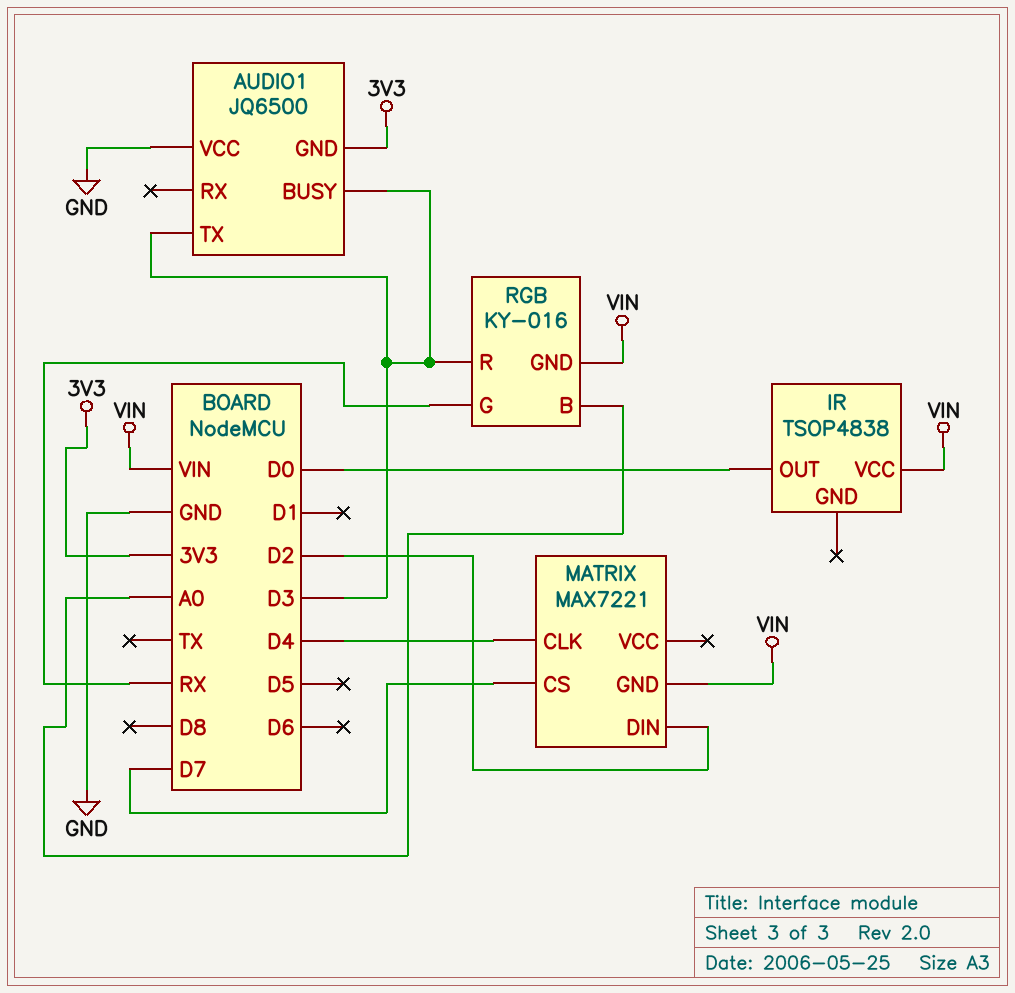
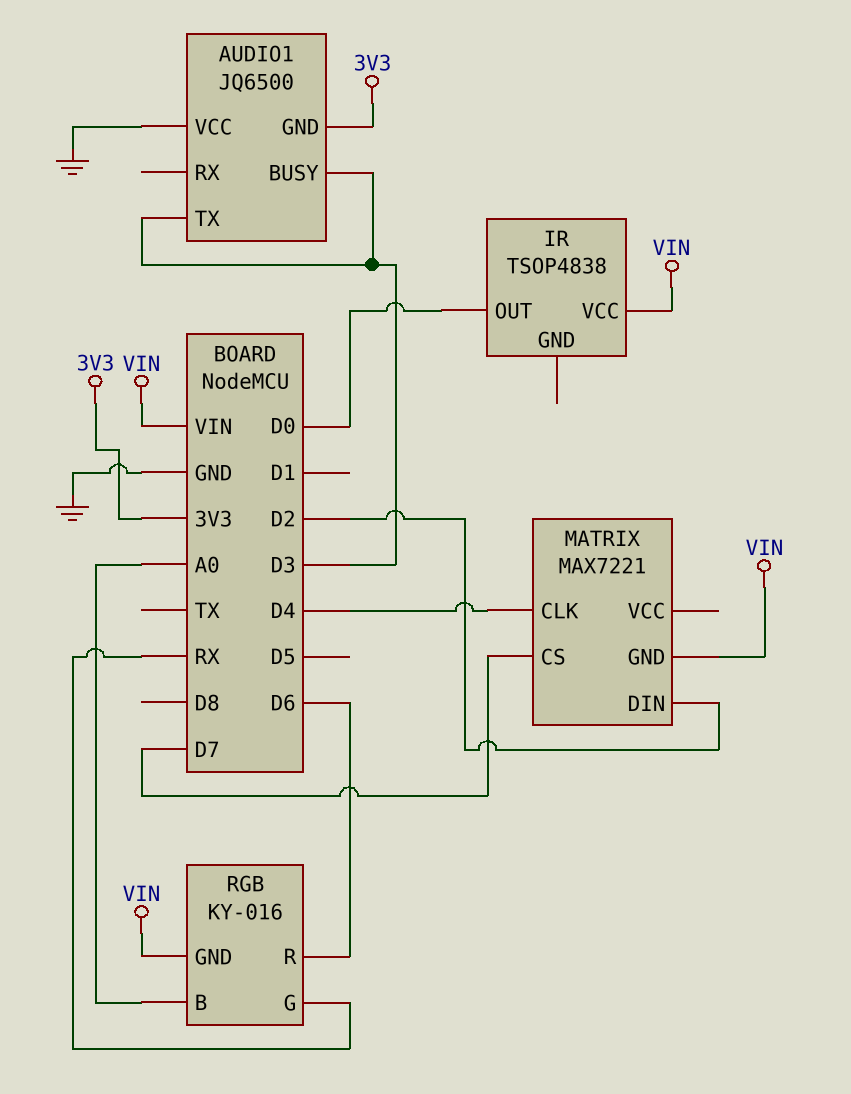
RGB pin R: D3 -> D6

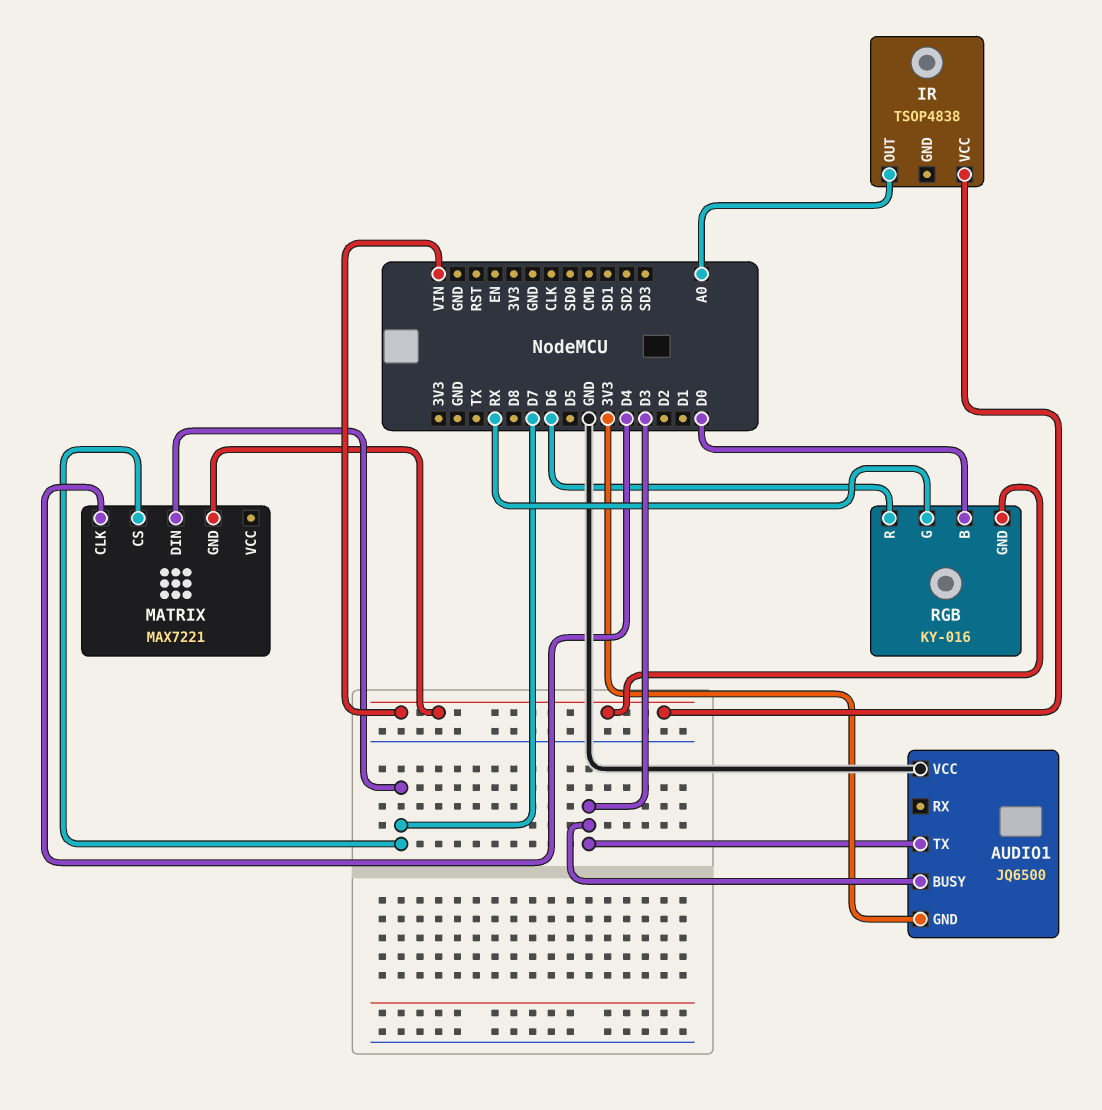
IR pin OUT: D0 -> A0
MATRIX pin DIN: D2 -> D7
RGB pin B: A0 -> D0

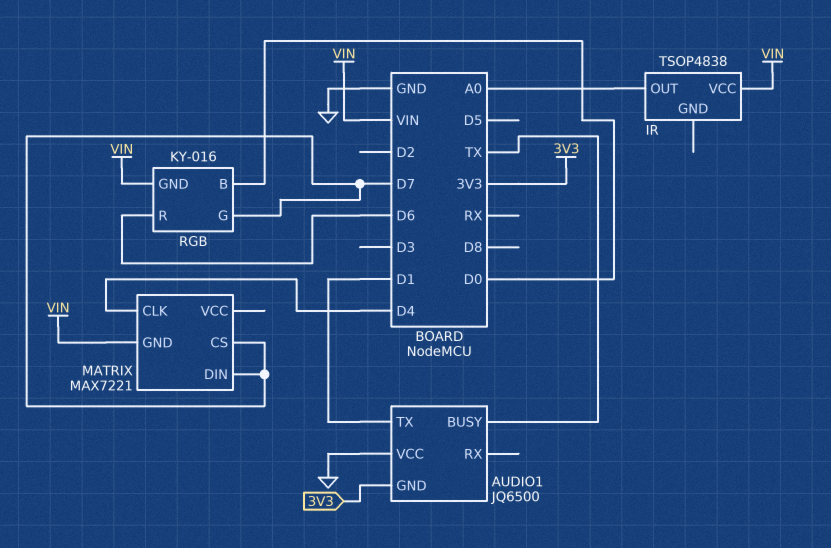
AUDIO1 pin BUSY: D3 -> TX
AUDIO1 pin TX: D3 -> D1
RGB pin G: RX -> D7

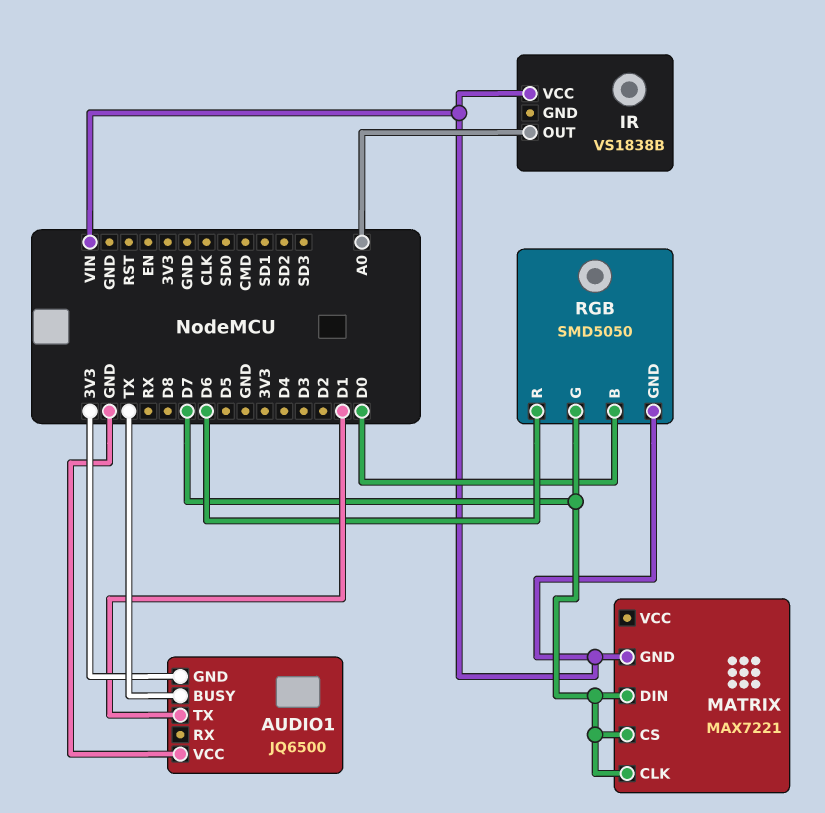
IR: TSOP4838 -> VS1838B
MATRIX pin CLK: D4 -> D7
RGB: KY-016 -> SMD5050

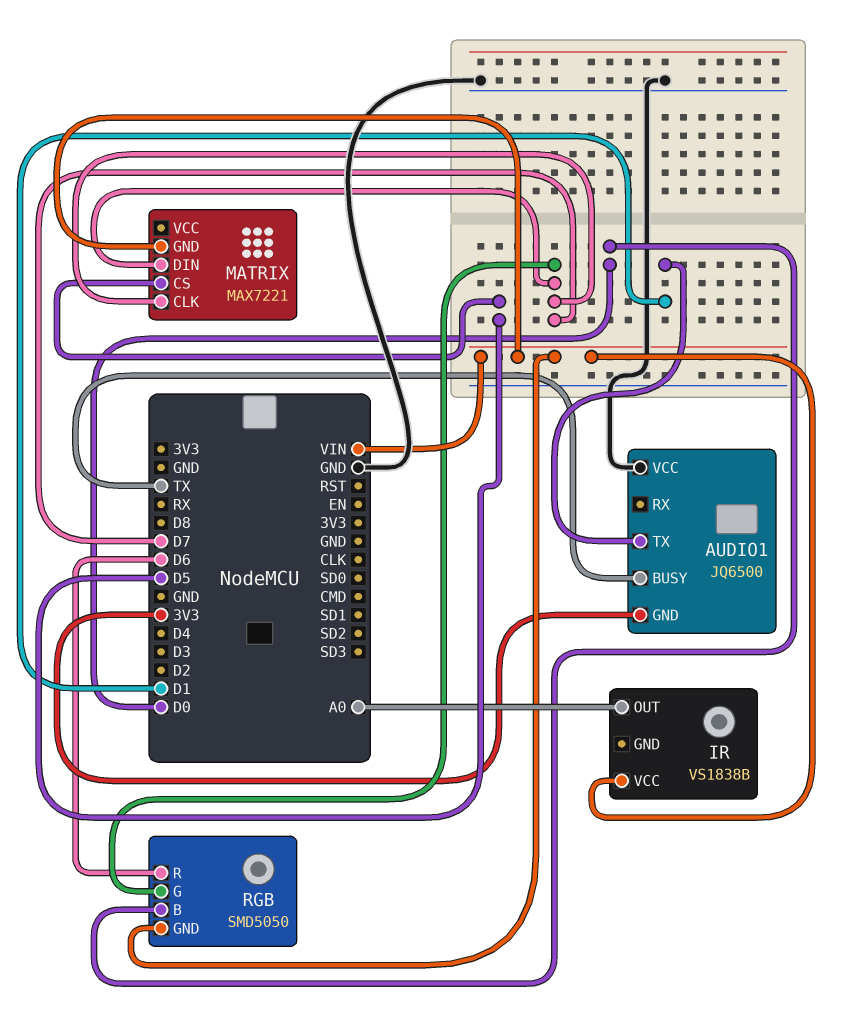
MATRIX pin CS: D7 -> D5

